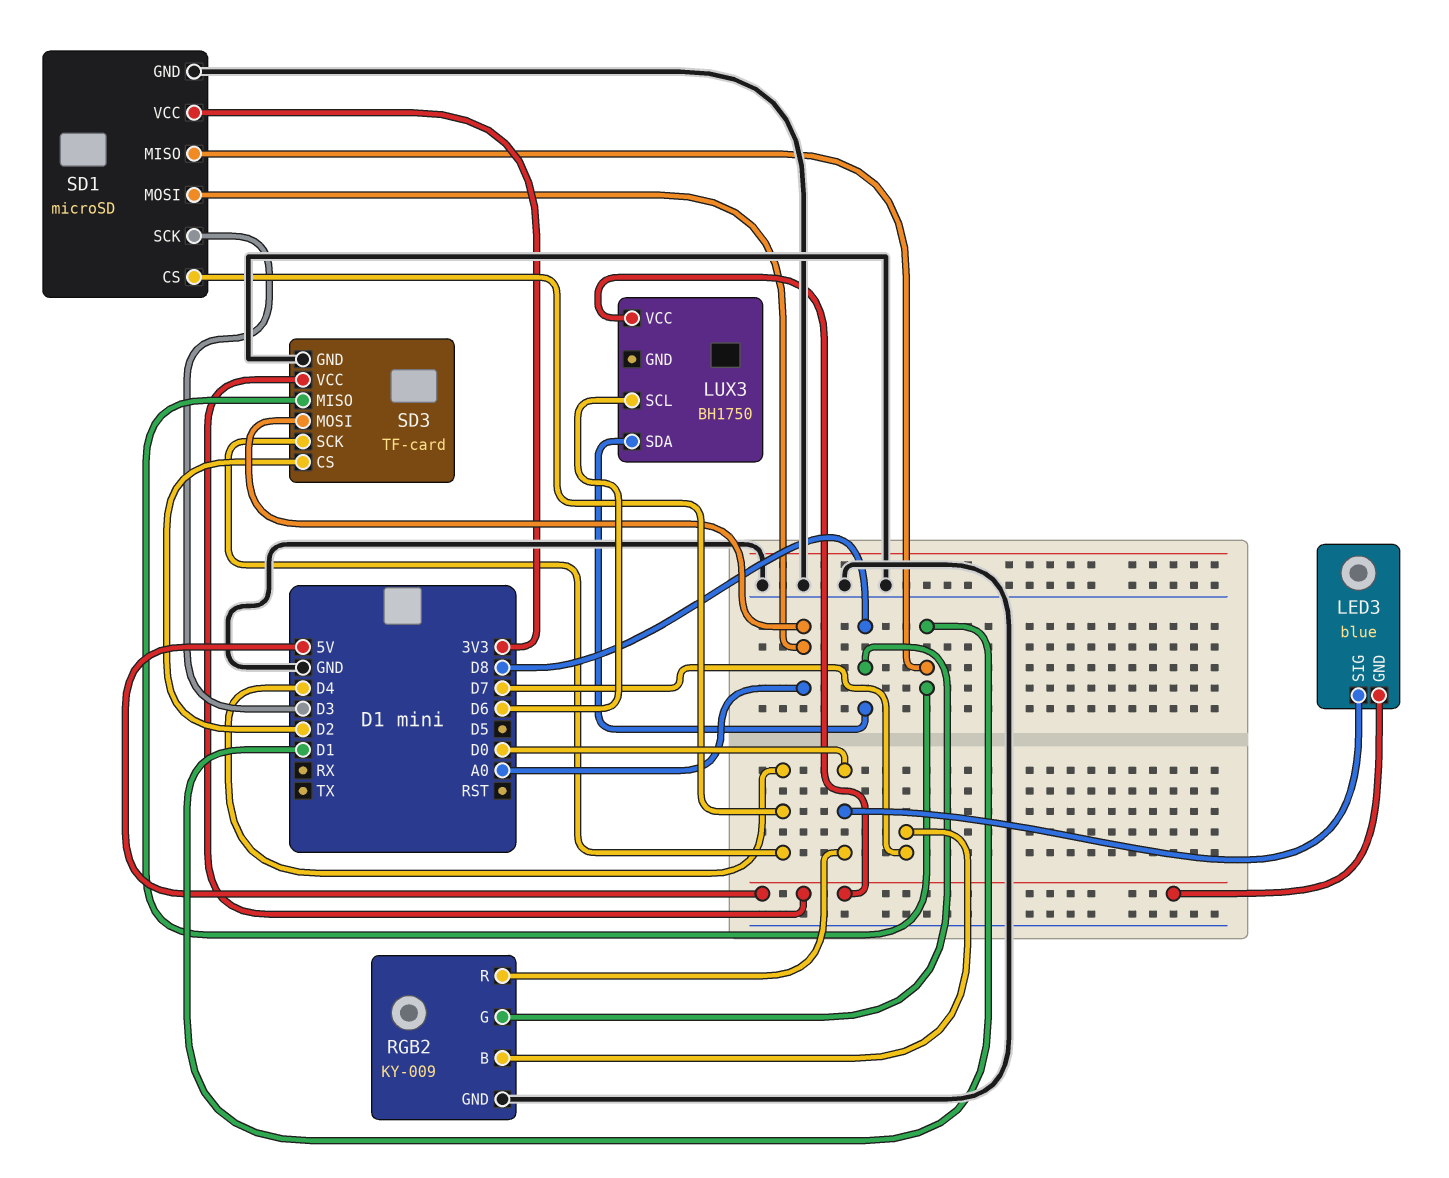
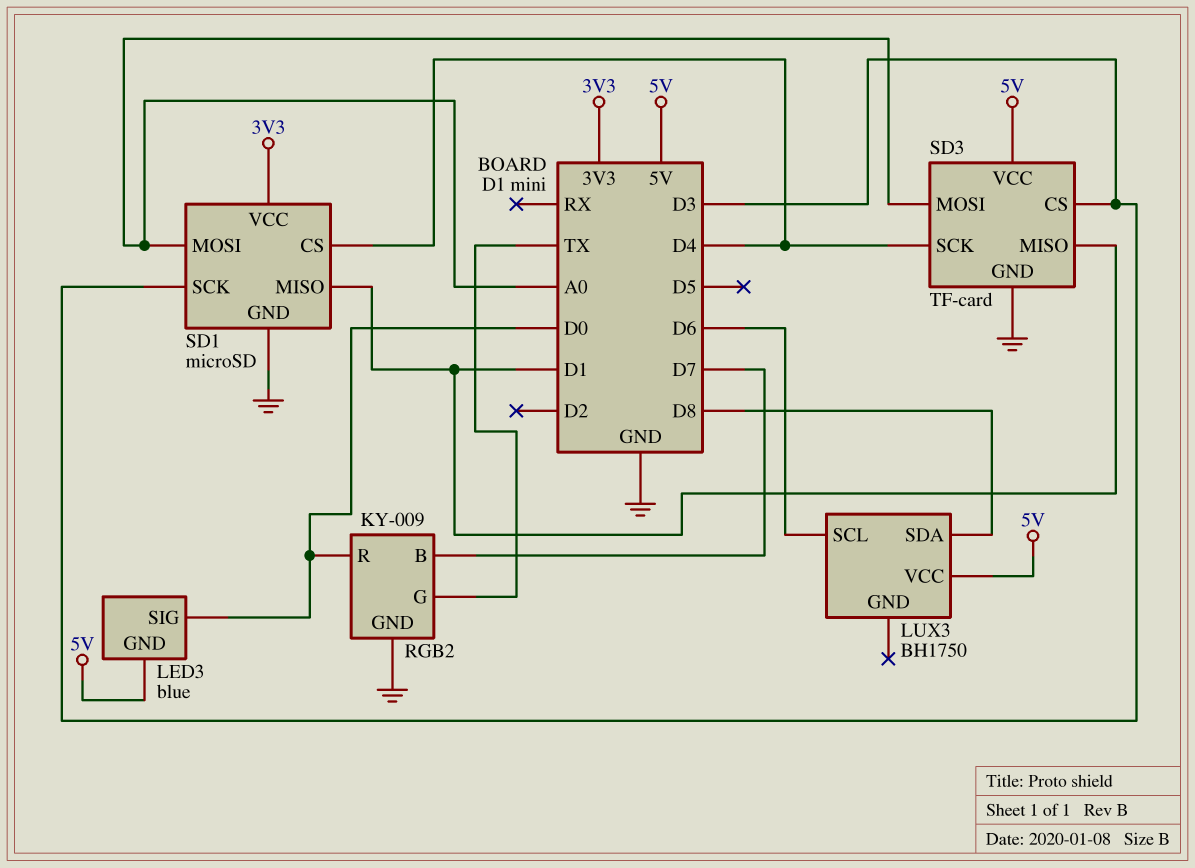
RGB2 pin G: D8 -> TX
SD3 pin CS: D2 -> D3

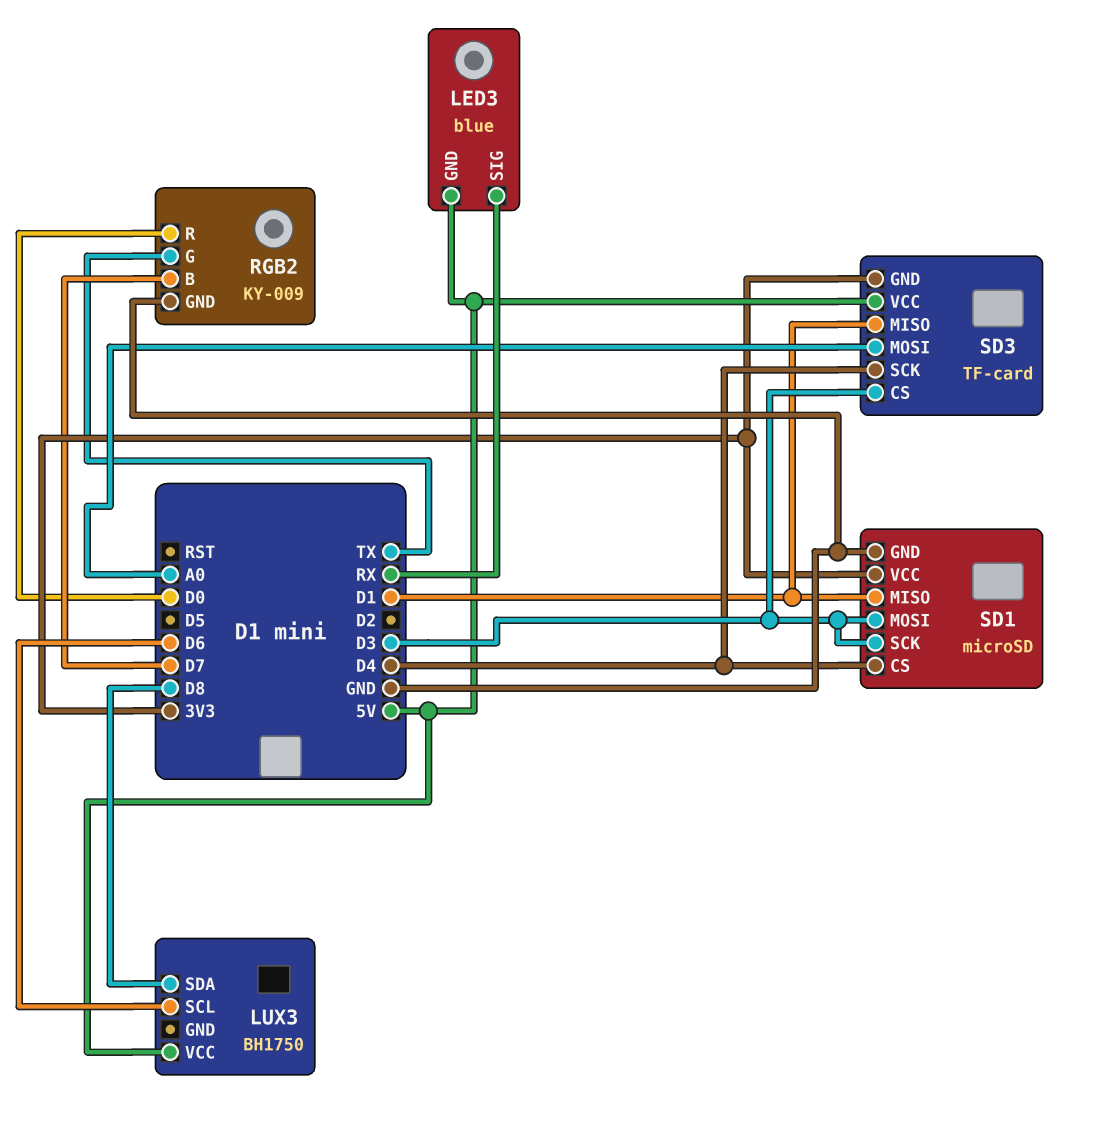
LED3 pin SIG: D0 -> RX
SD1 pin MOSI: A0 -> D3
SD3 pin GND: GND -> 3V3

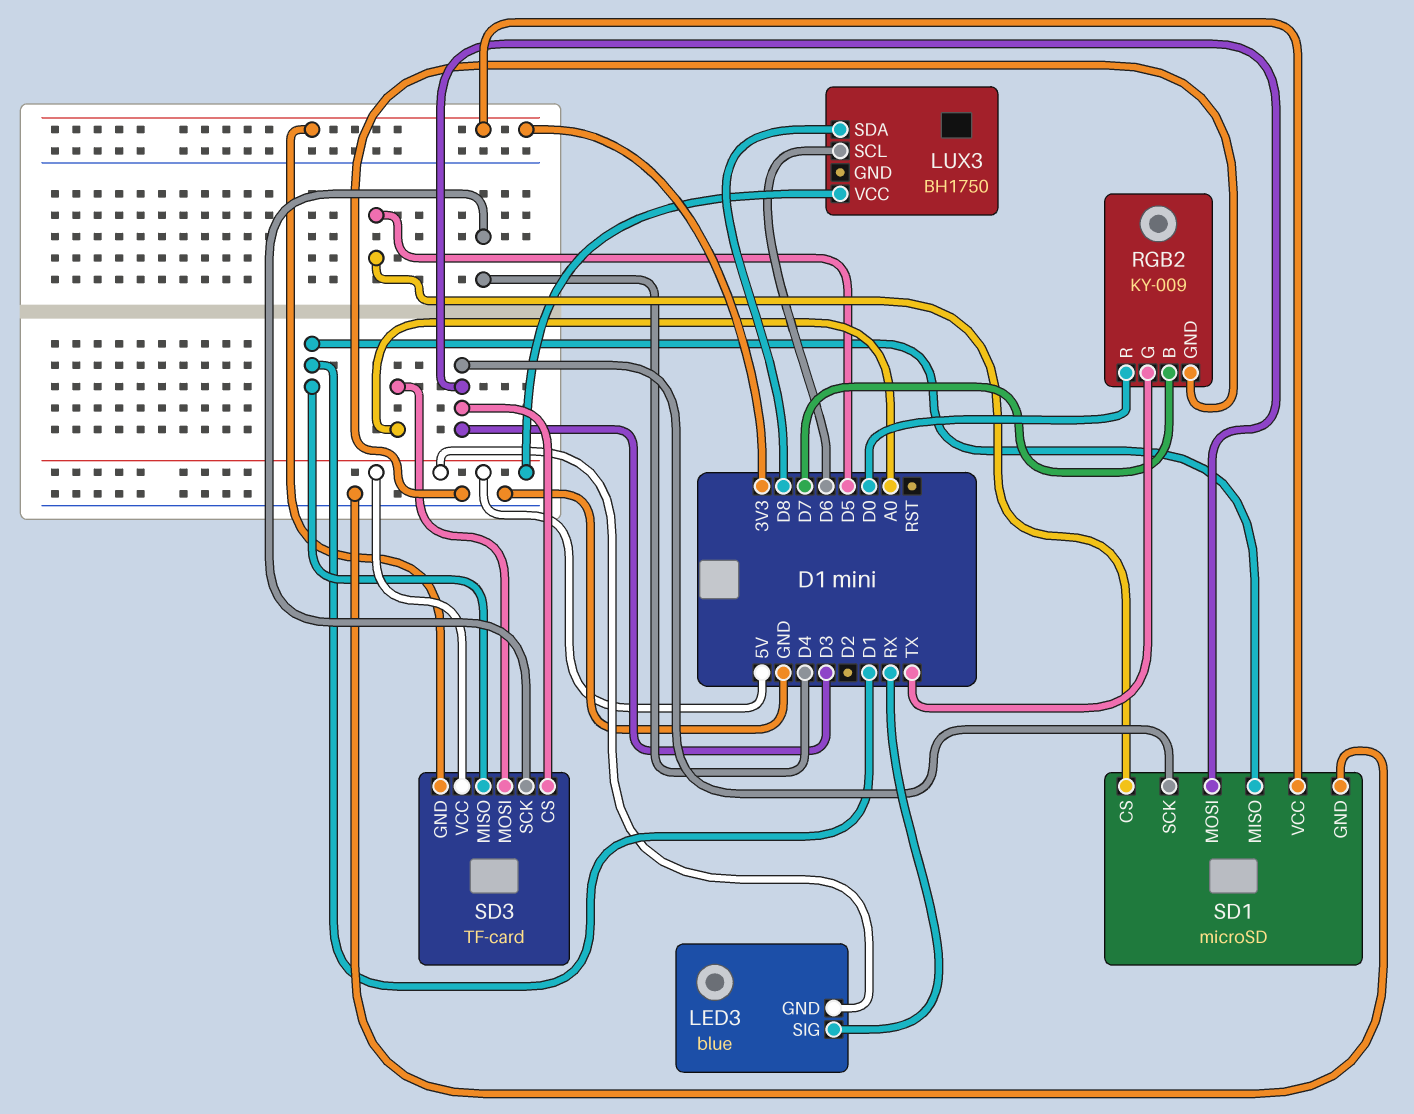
SD1 pin CS: D4 -> D5

